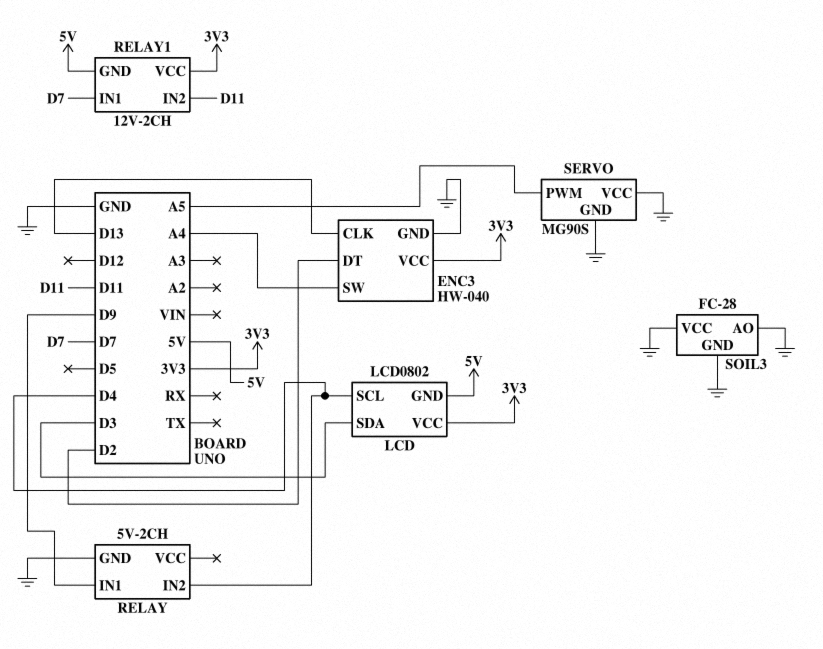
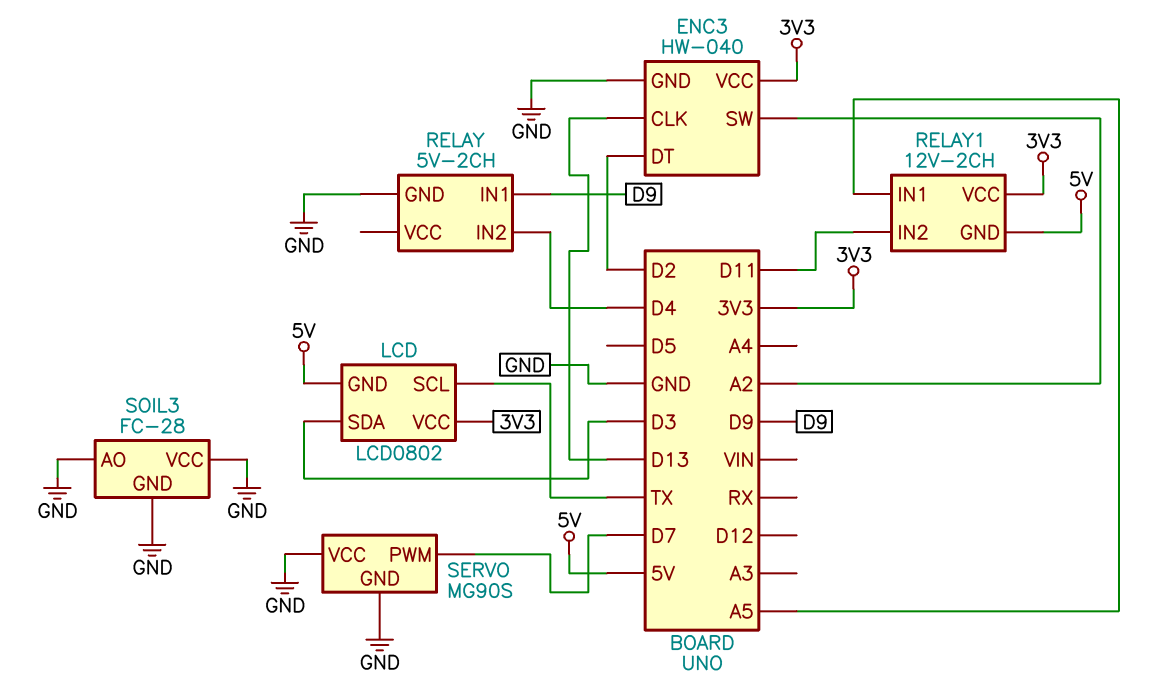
ENC3 pin SW: A4 -> A2
LCD pin SCL: D4 -> TX
RELAY1 pin IN1: D7 -> A5
SERVO pin PWM: A5 -> D7

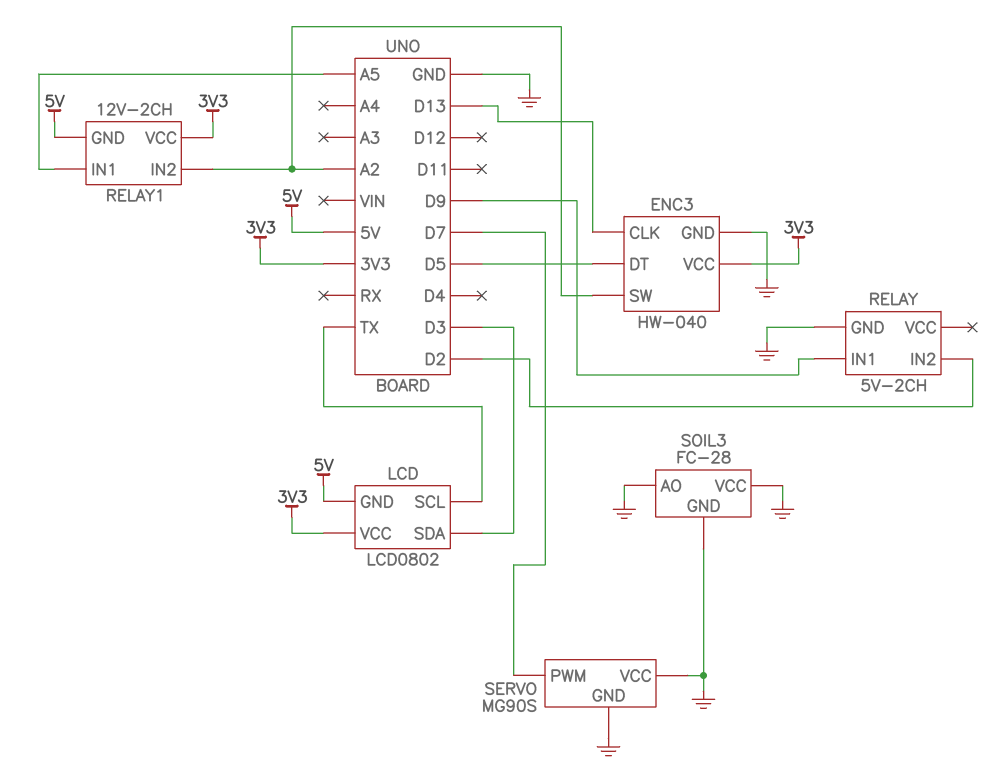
ENC3 pin DT: D2 -> D5
RELAY pin IN2: D4 -> D2
RELAY1 pin IN2: D11 -> A2

